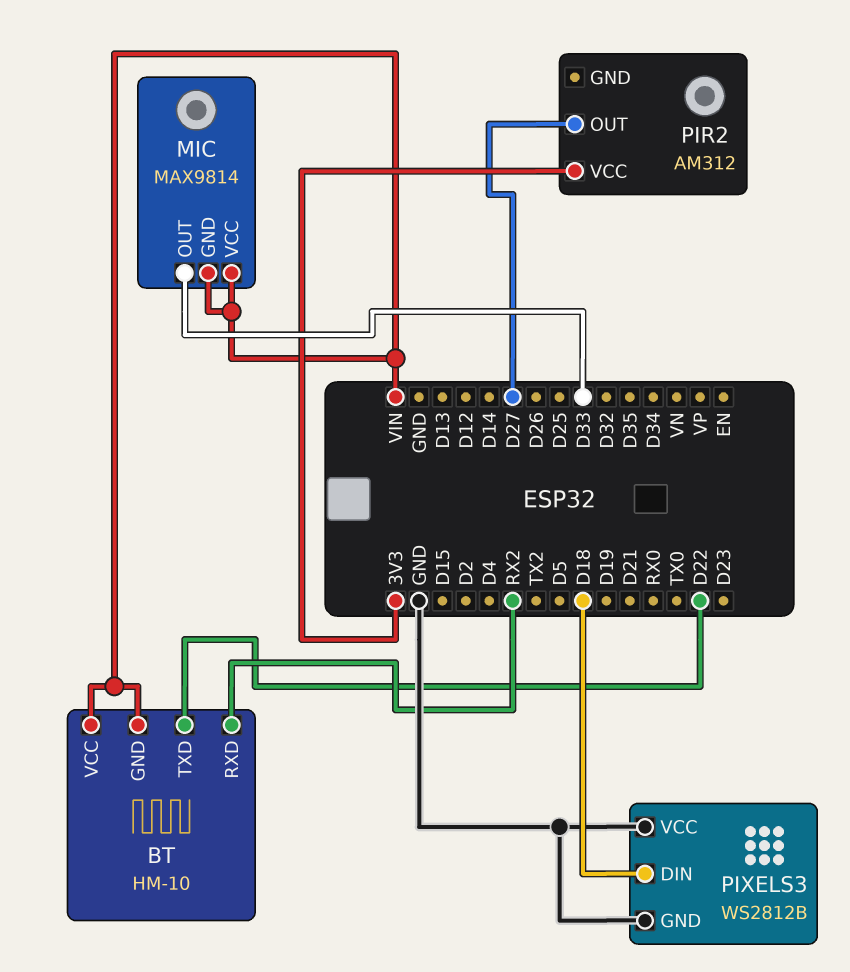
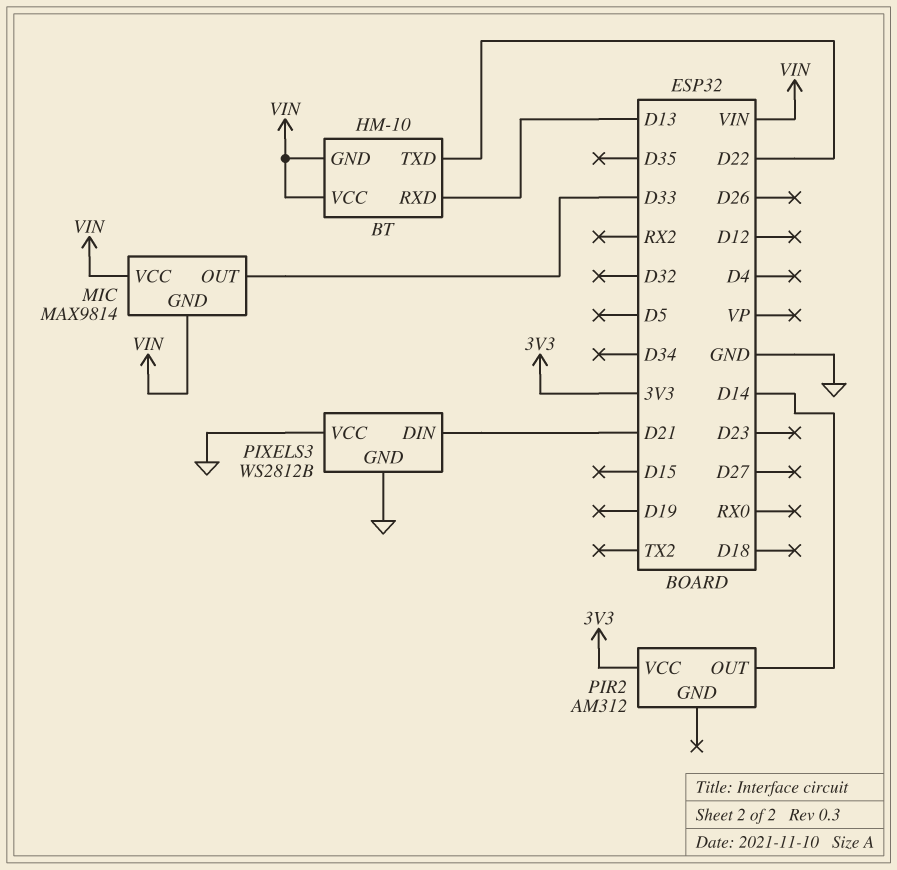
BT pin RXD: RX2 -> D13
PIR2 pin OUT: D27 -> D14
PIXELS3 pin DIN: D18 -> D21

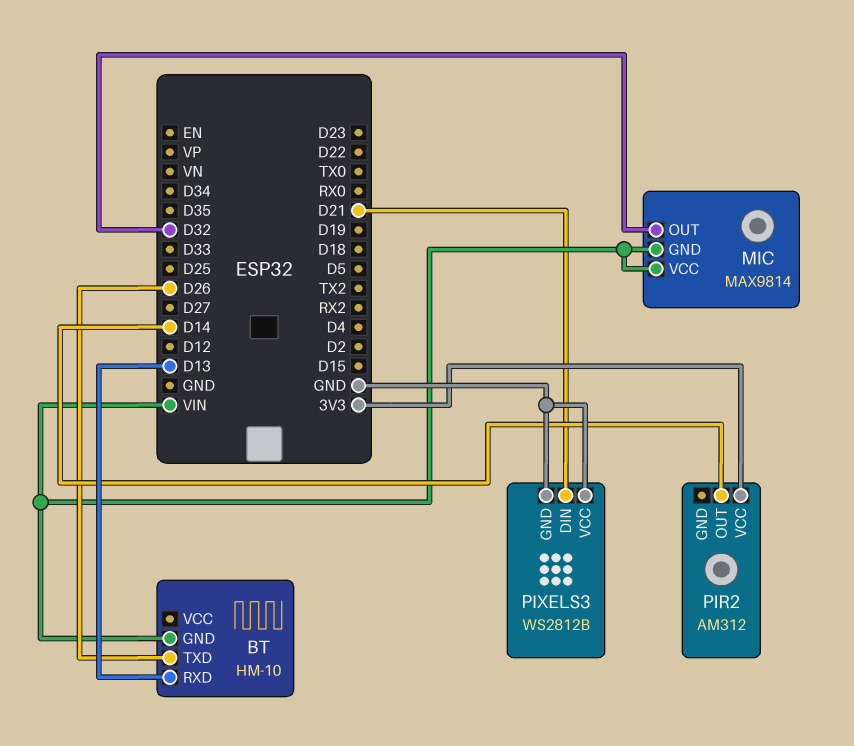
BT pin TXD: D22 -> D26
BT pin VCC: VIN -> none
MIC pin OUT: D33 -> D32

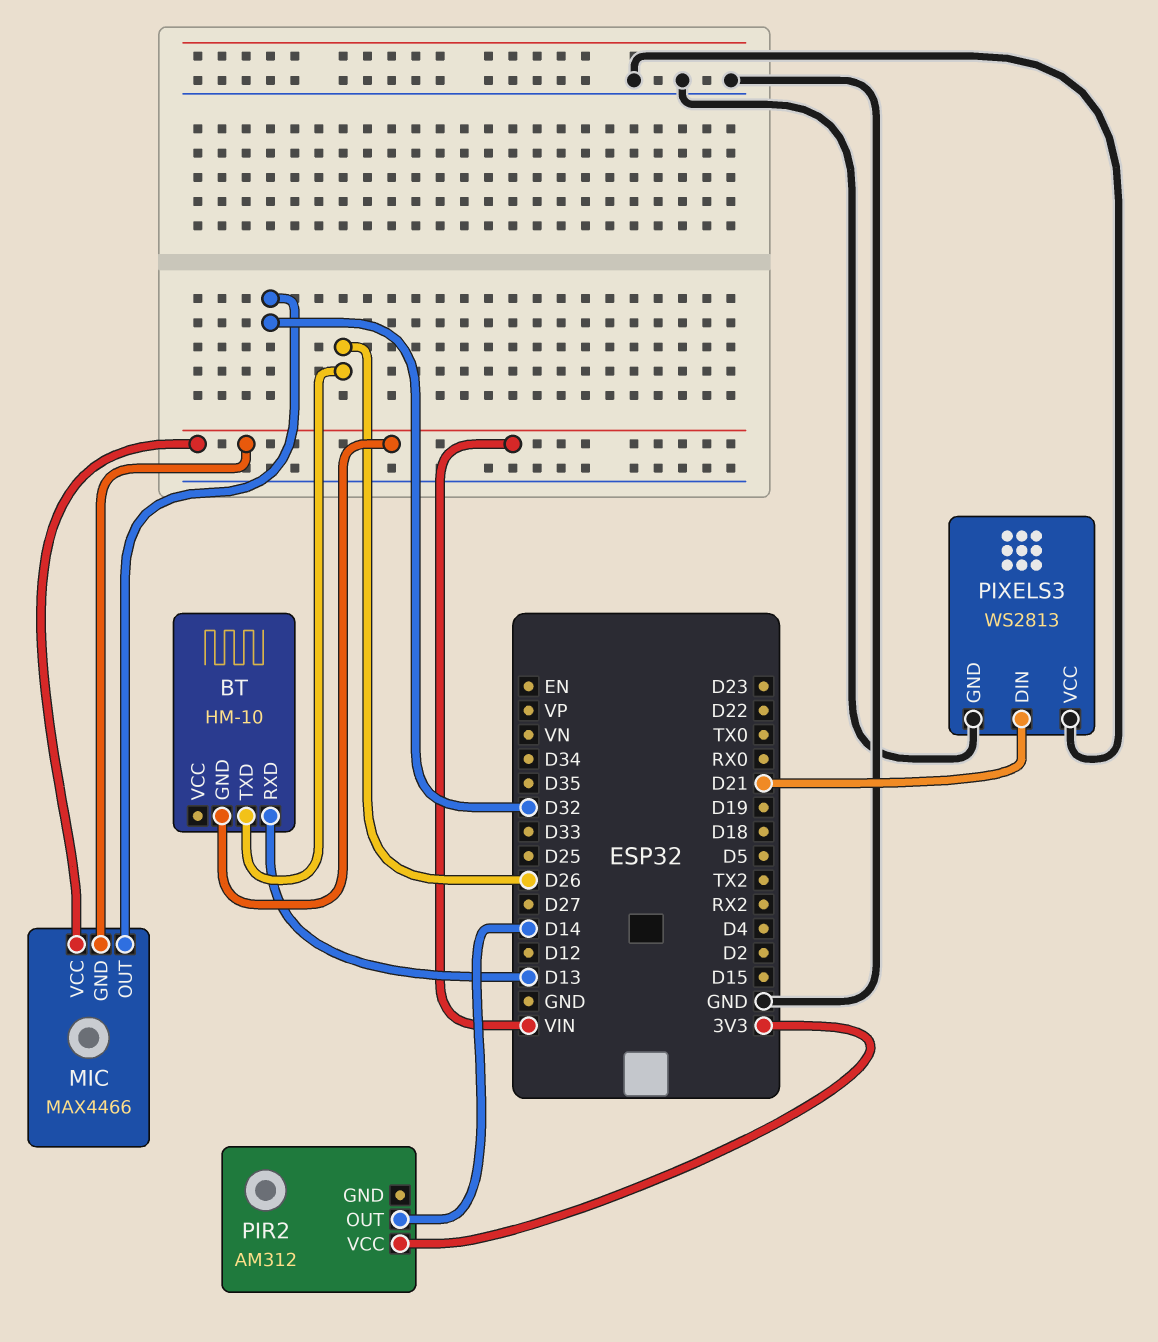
MIC: MAX9814 -> MAX4466
PIXELS3: WS2812B -> WS2813

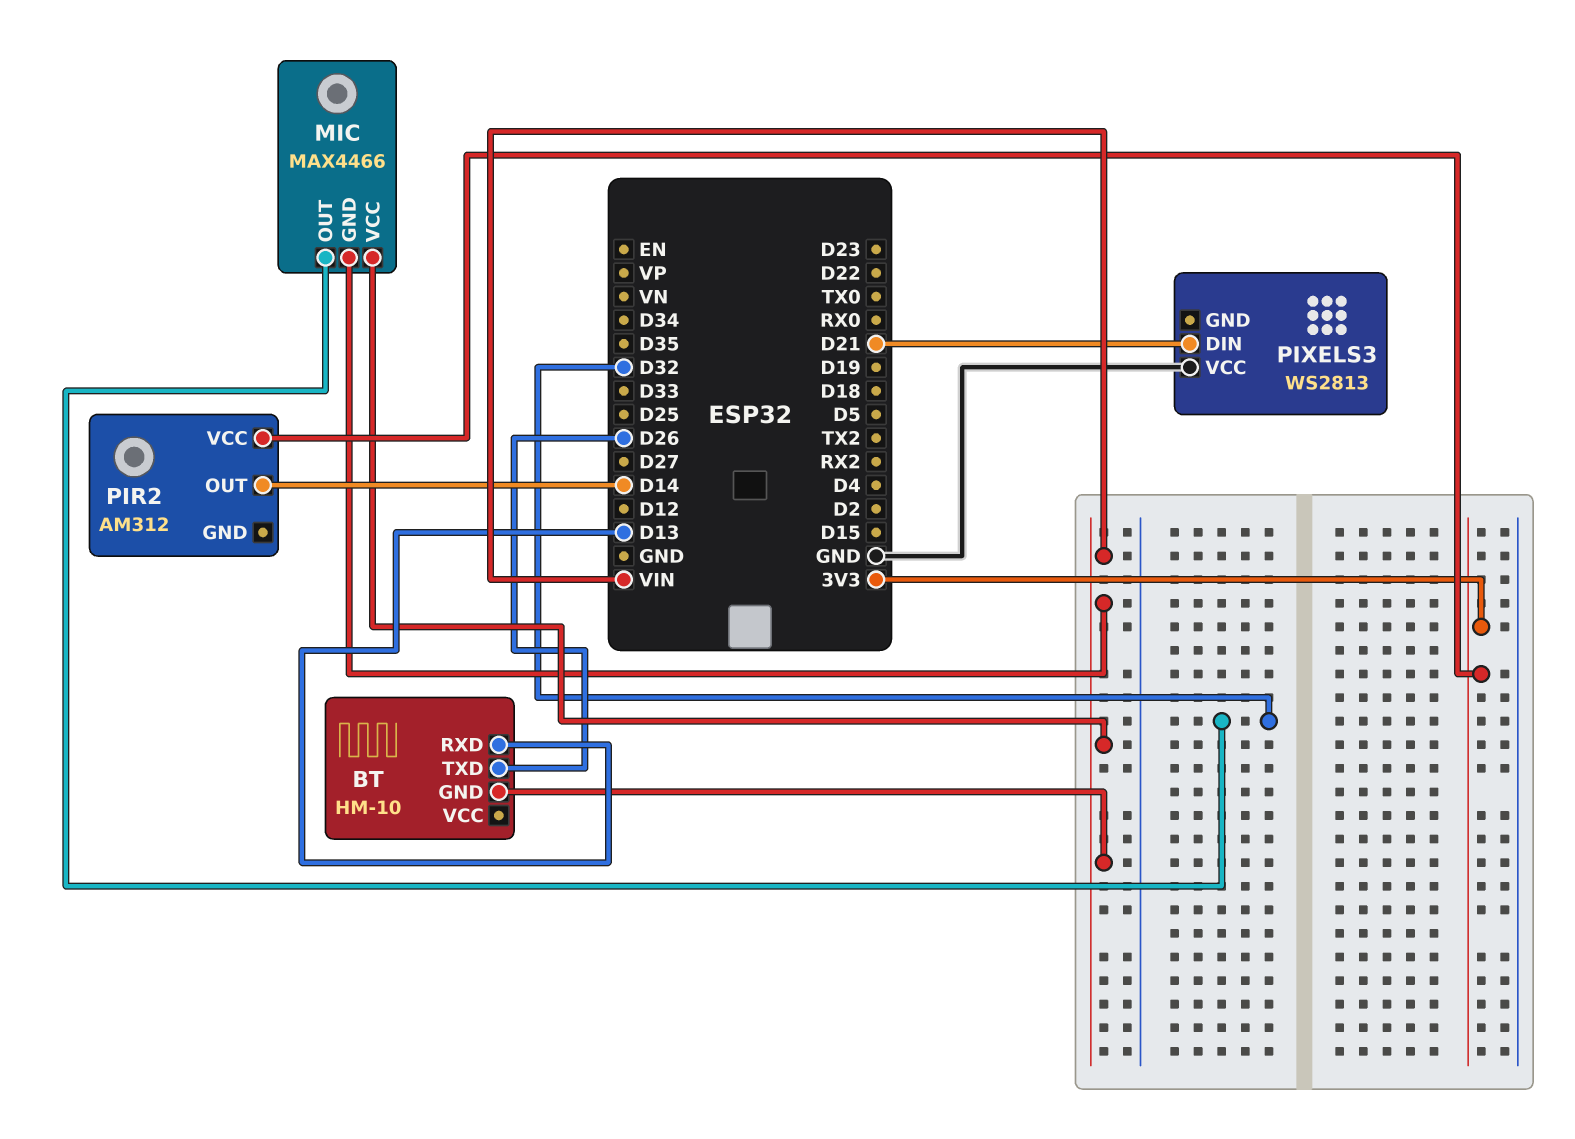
PIXELS3 pin GND: GND -> none

